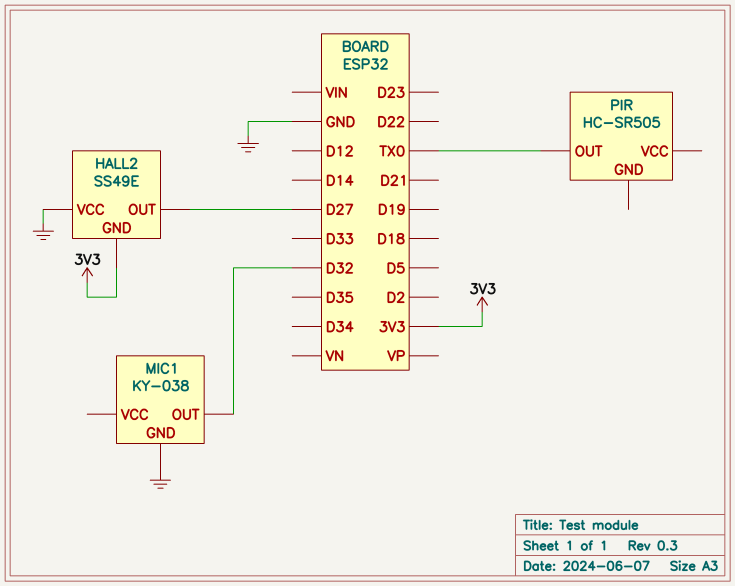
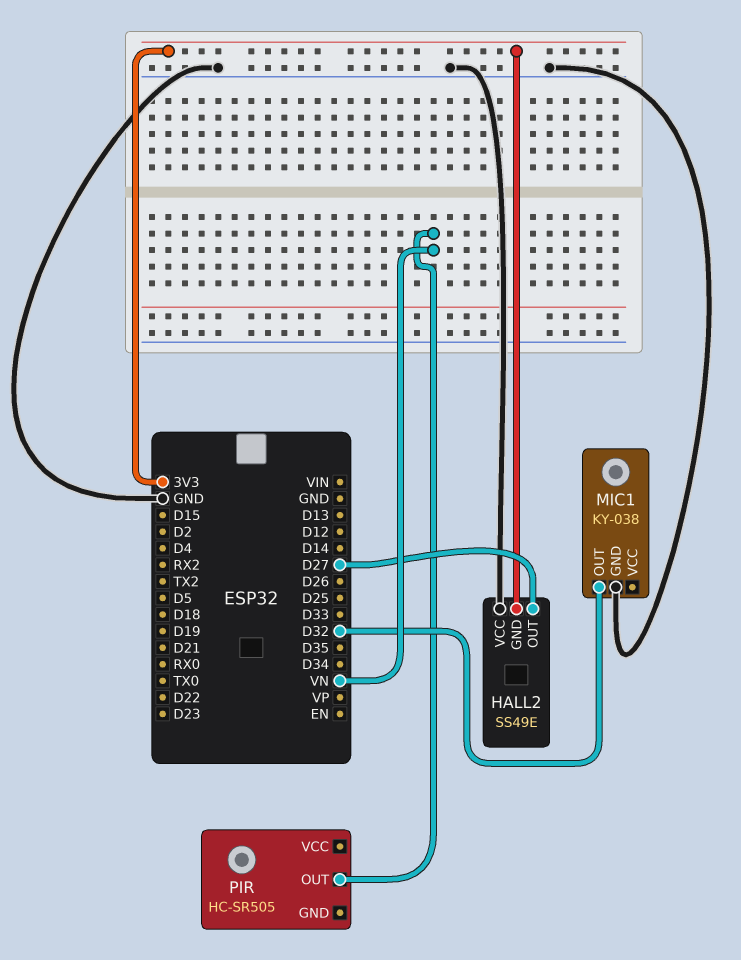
PIR pin OUT: TX0 -> VN

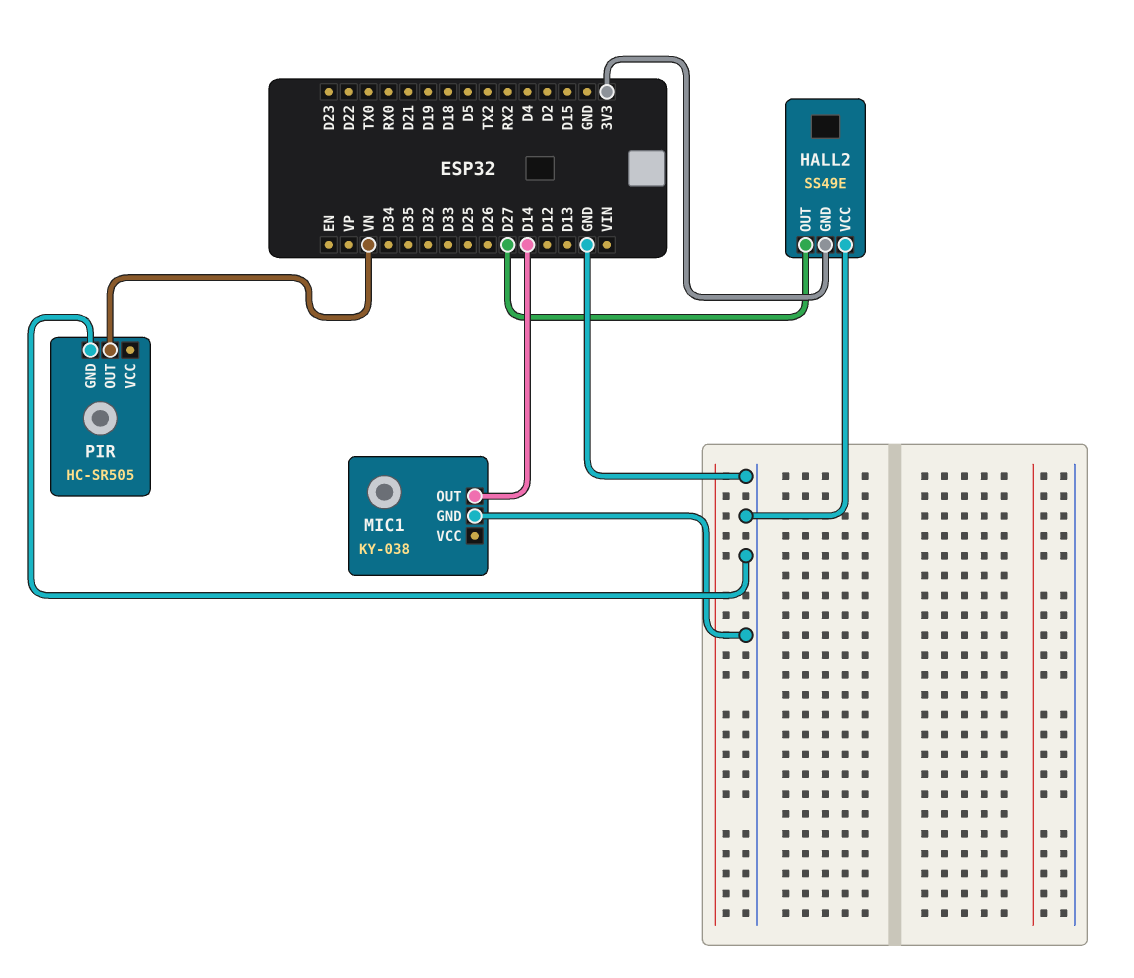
MIC1 pin OUT: D32 -> D14
PIR pin GND: none -> GND

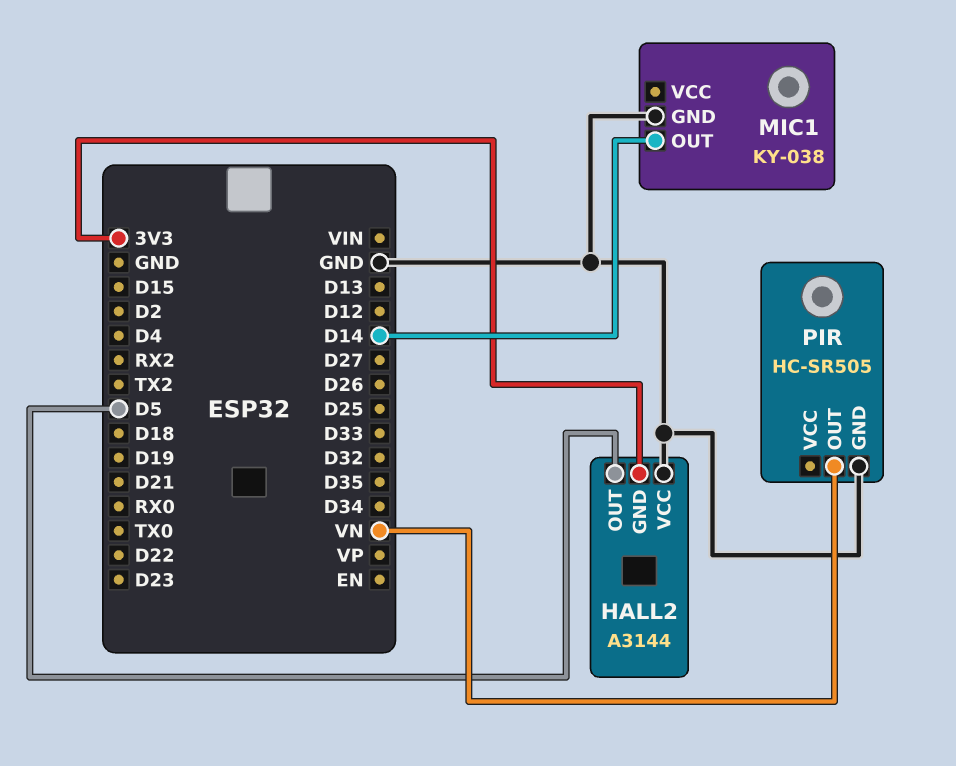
HALL2: SS49E -> A3144
HALL2 pin OUT: D27 -> D5

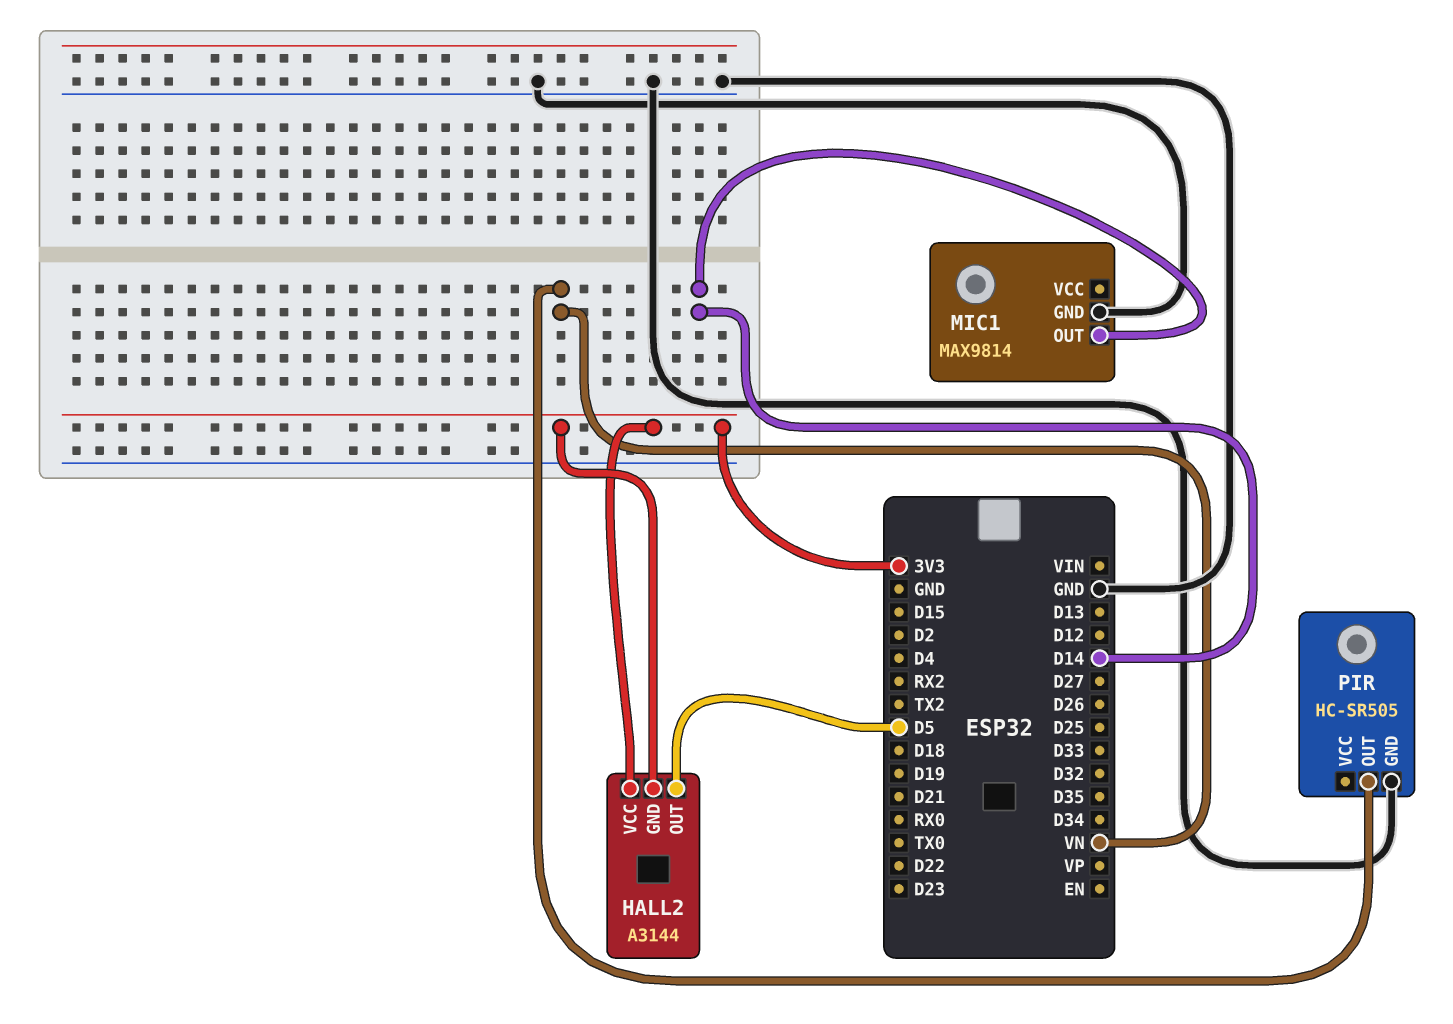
HALL2 pin VCC: GND -> 3V3
MIC1: KY-038 -> MAX9814

